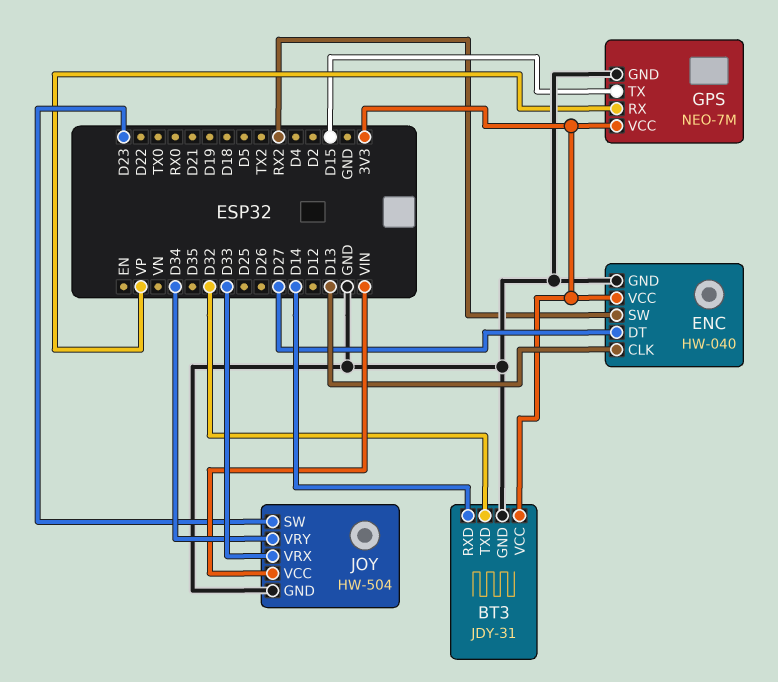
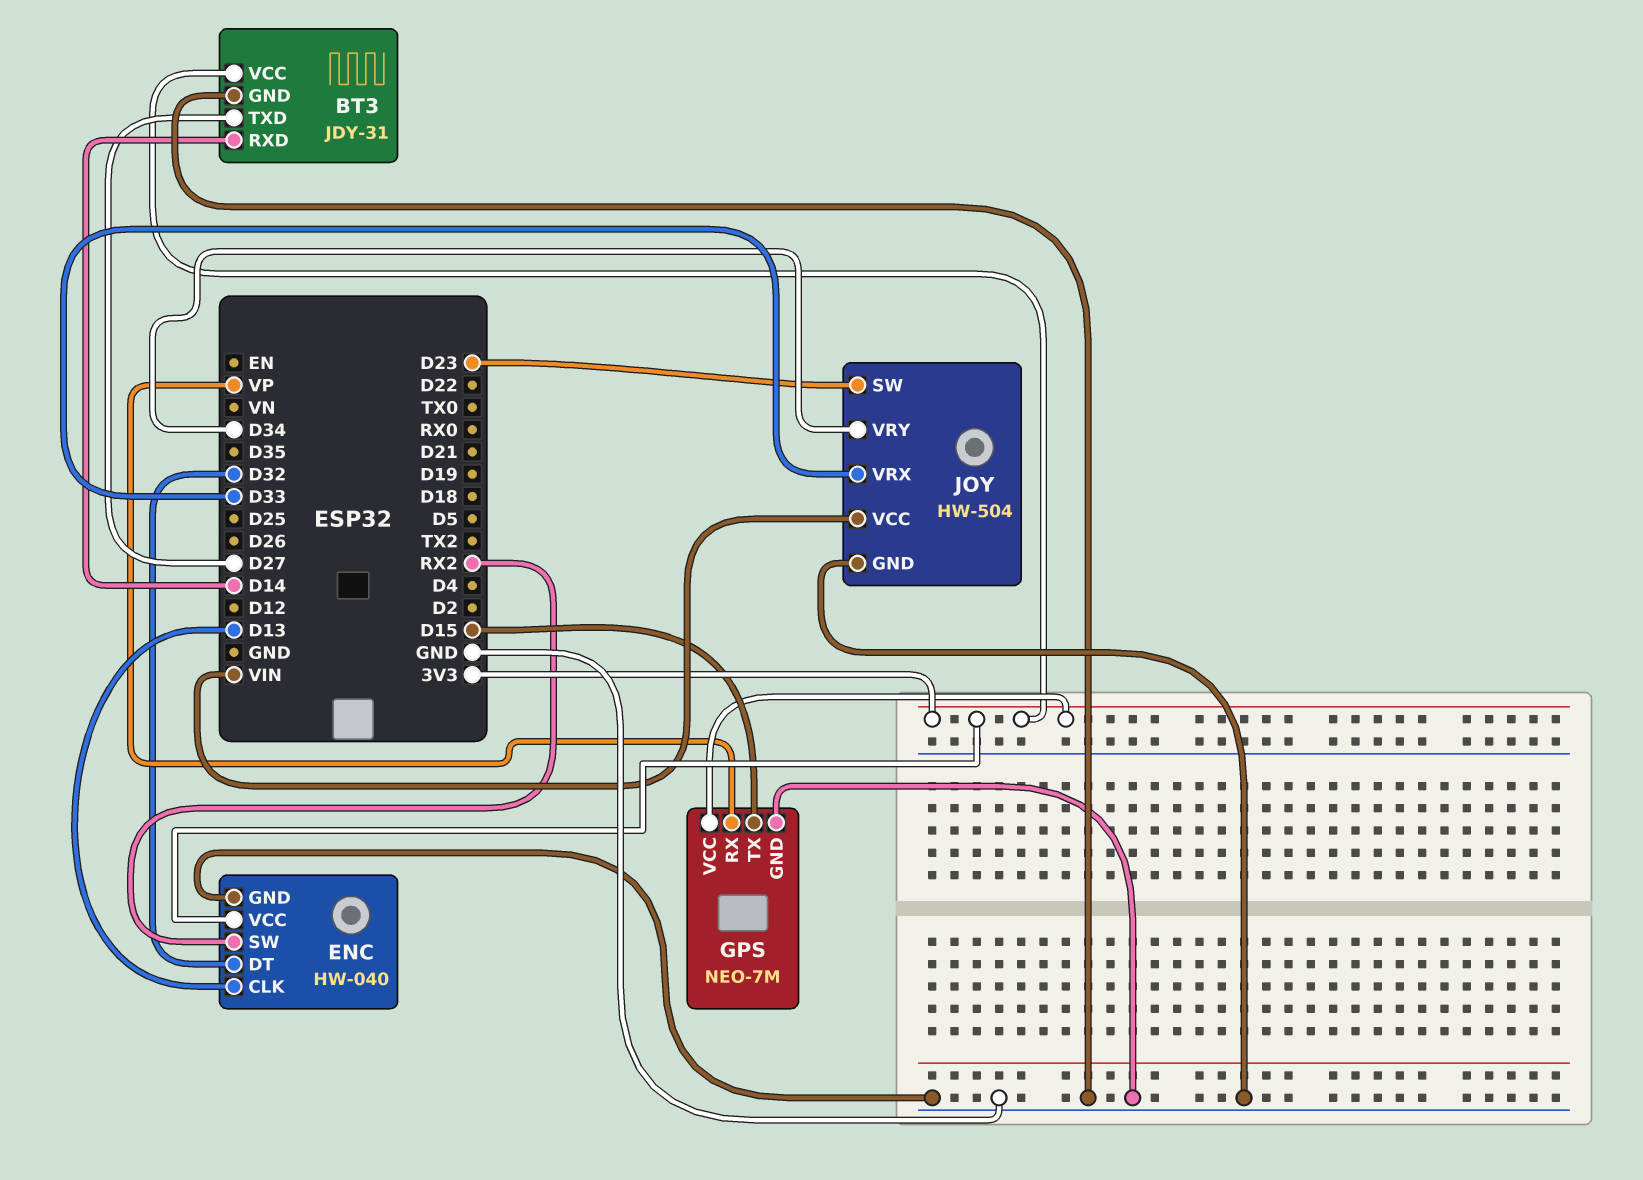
BT3 pin TXD: D32 -> D27
ENC pin DT: D27 -> D32

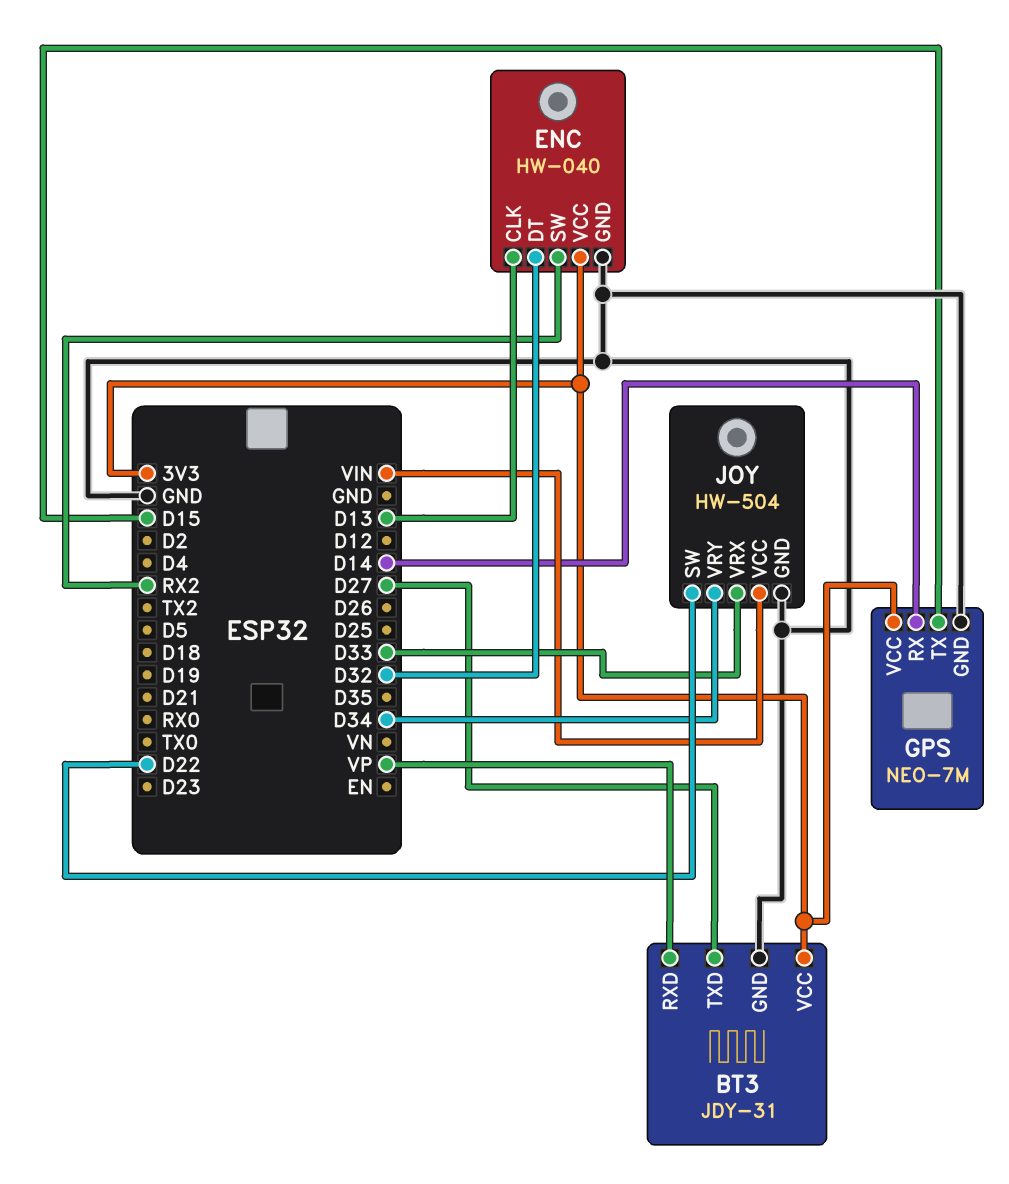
BT3 pin RXD: D14 -> VP
GPS pin RX: VP -> D14
JOY pin SW: D23 -> D22

